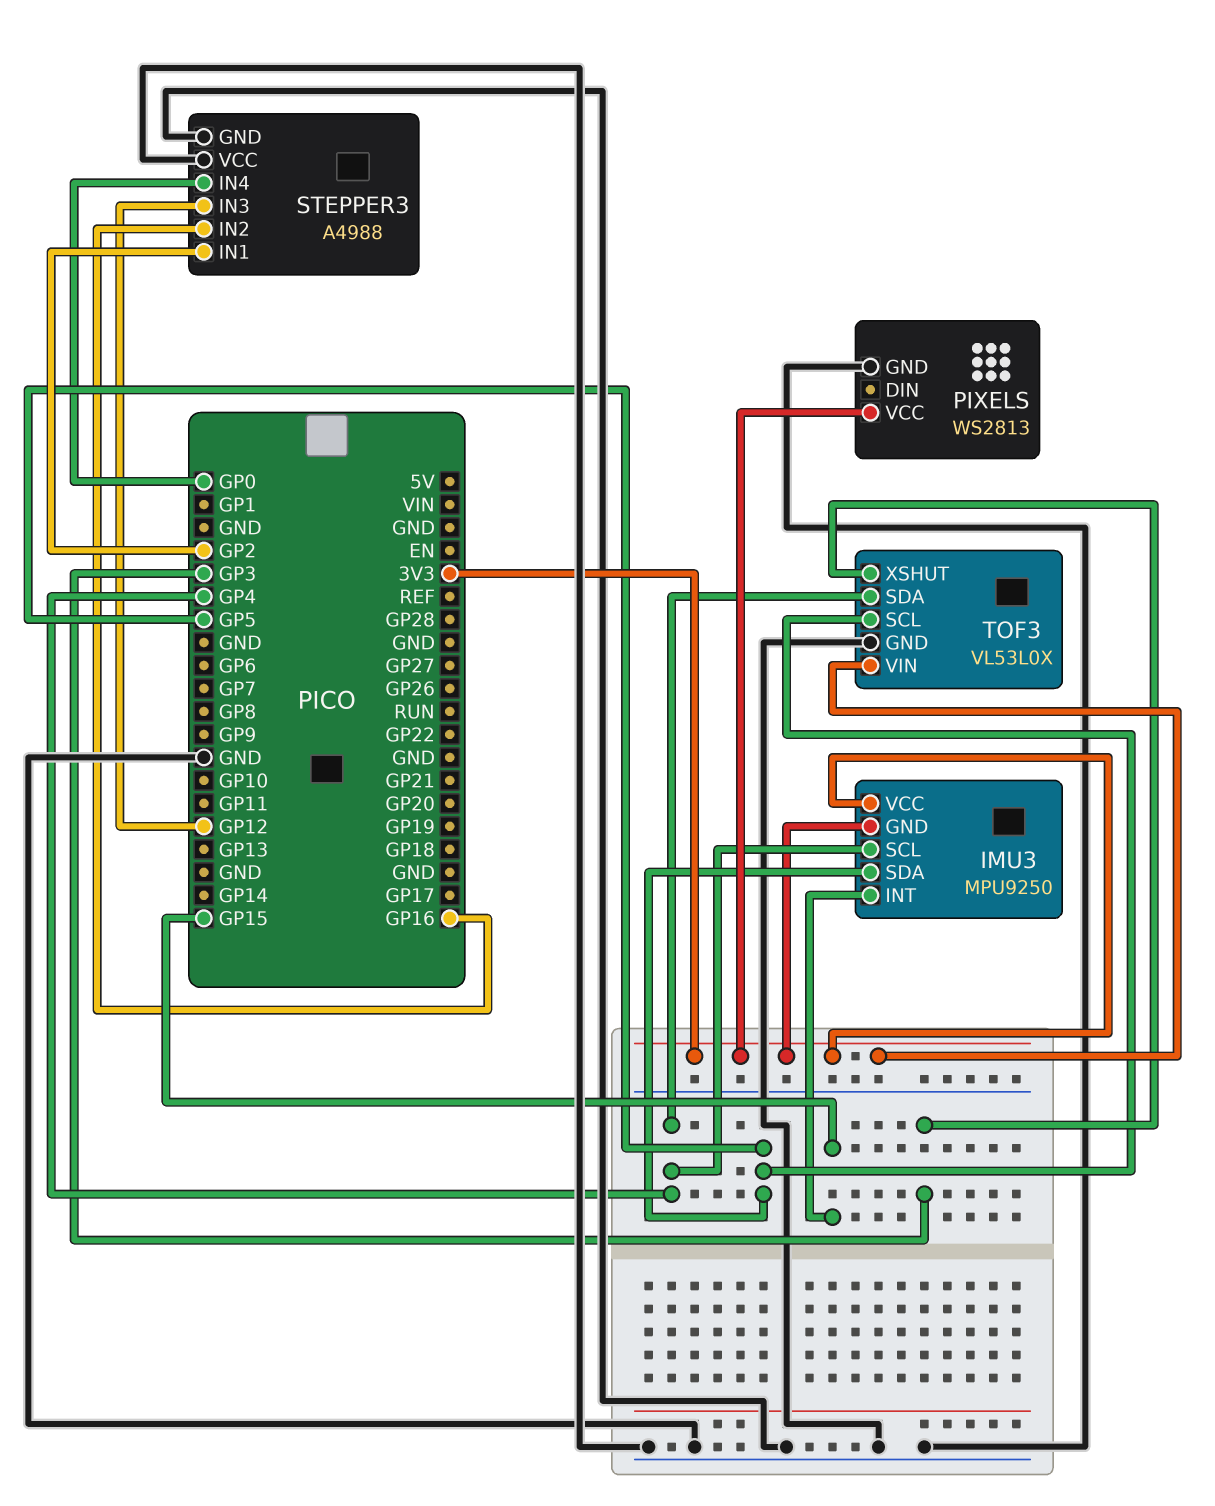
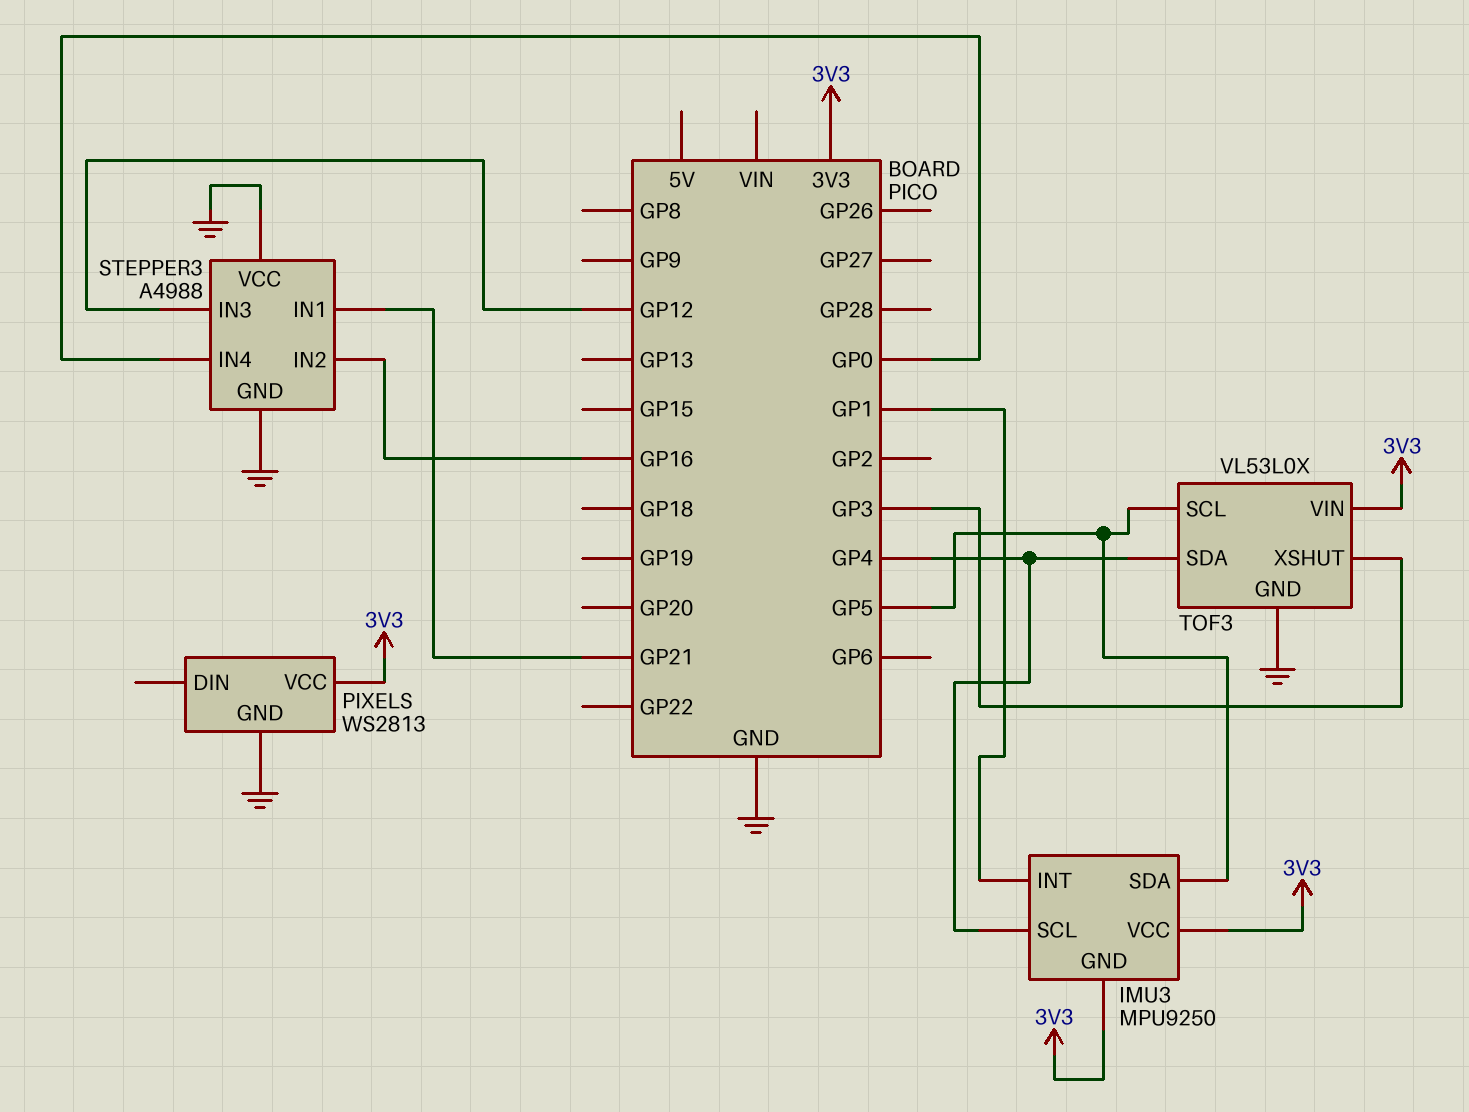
IMU3 pin INT: GP15 -> GP1
STEPPER3 pin IN1: GP2 -> GP21

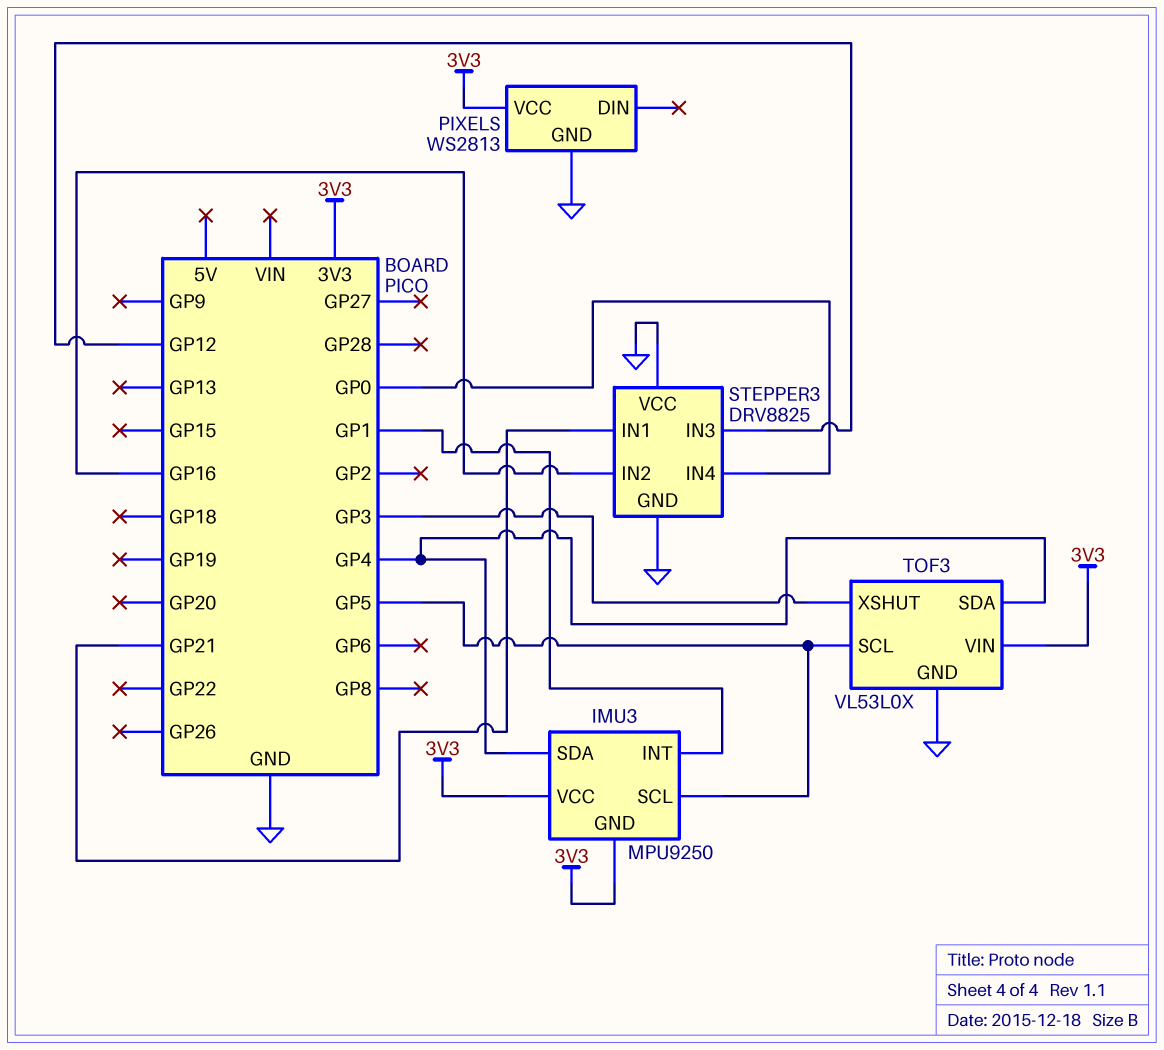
IMU3 pin SCL: GP4 -> GP5
IMU3 pin SDA: GP5 -> GP4
STEPPER3: A4988 -> DRV8825

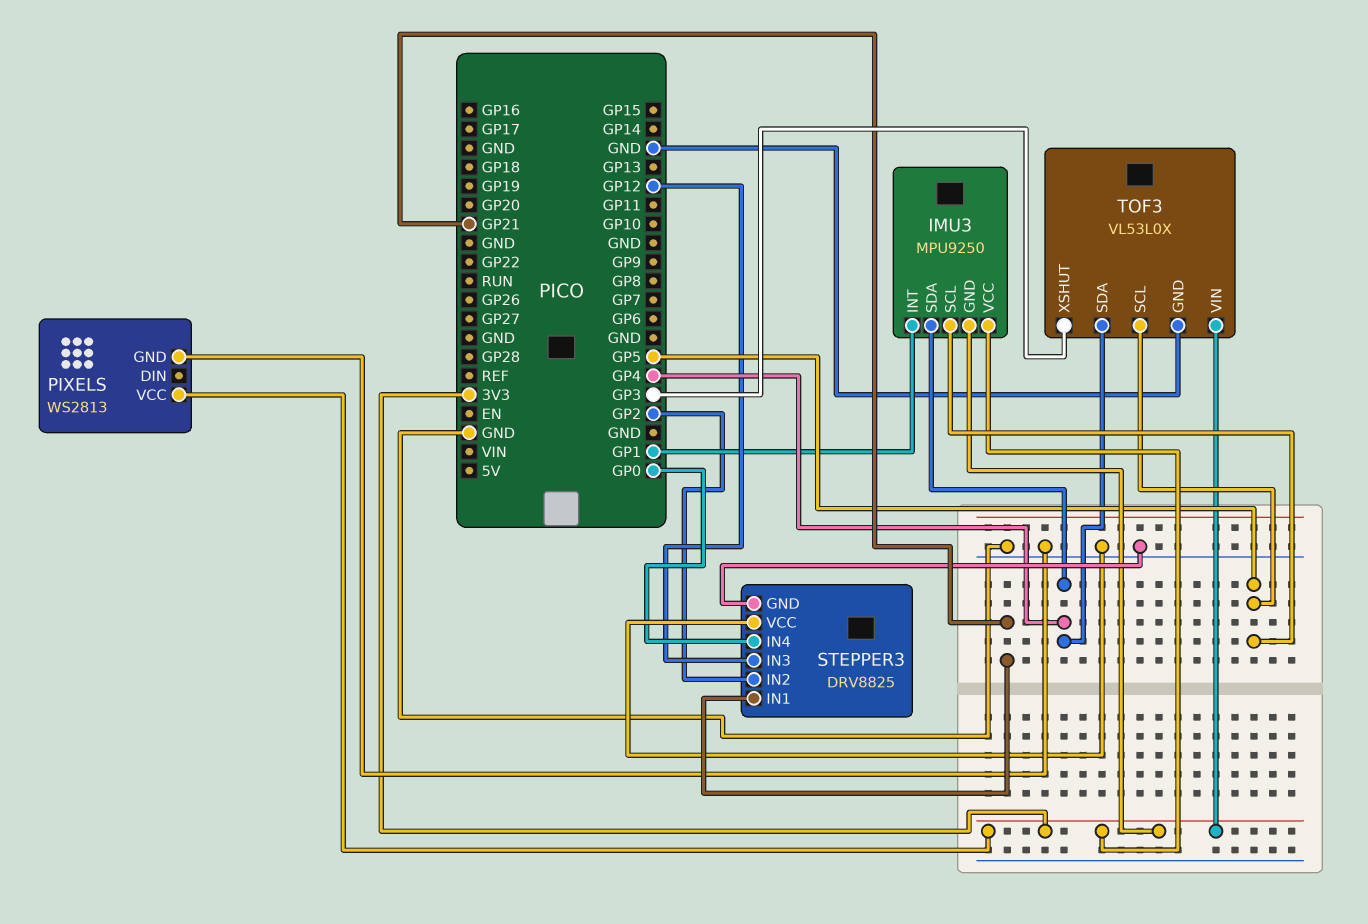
STEPPER3 pin IN2: GP16 -> GP2

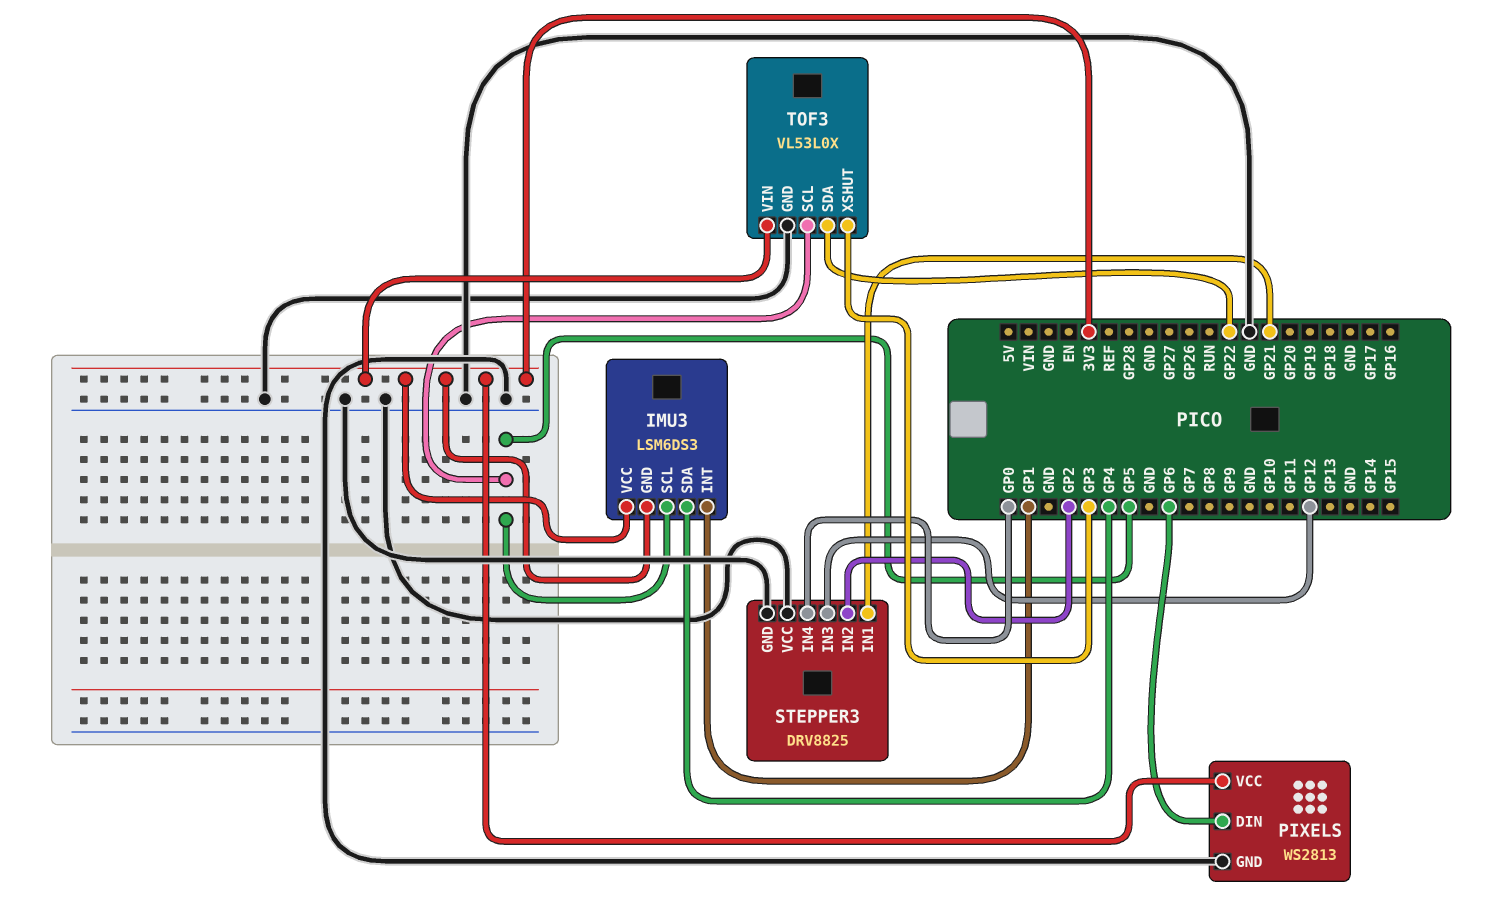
IMU3: MPU9250 -> LSM6DS3
PIXELS pin DIN: none -> GP6
TOF3 pin SDA: GP4 -> GP22

